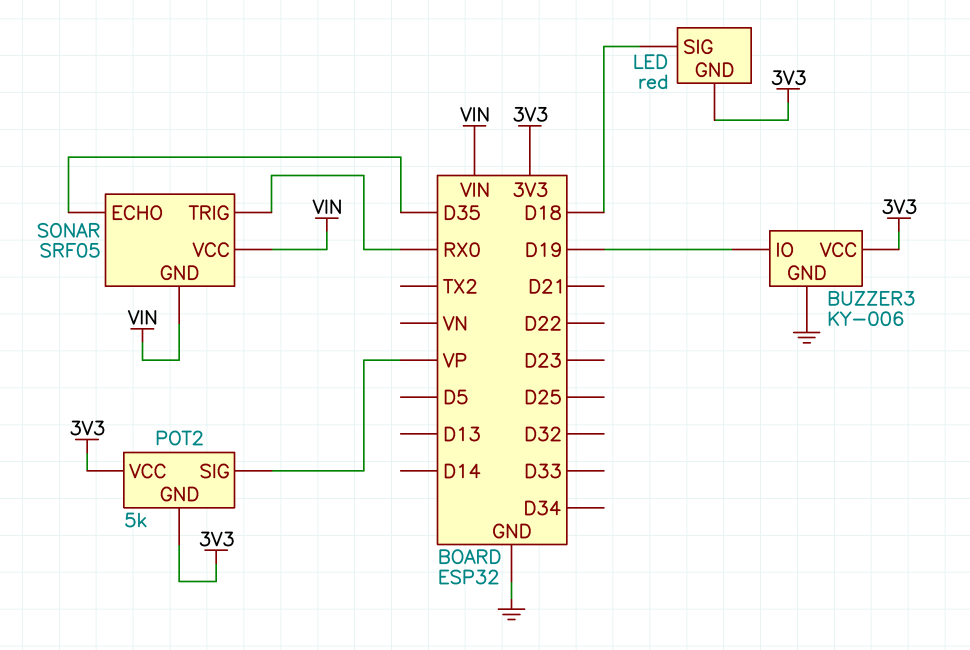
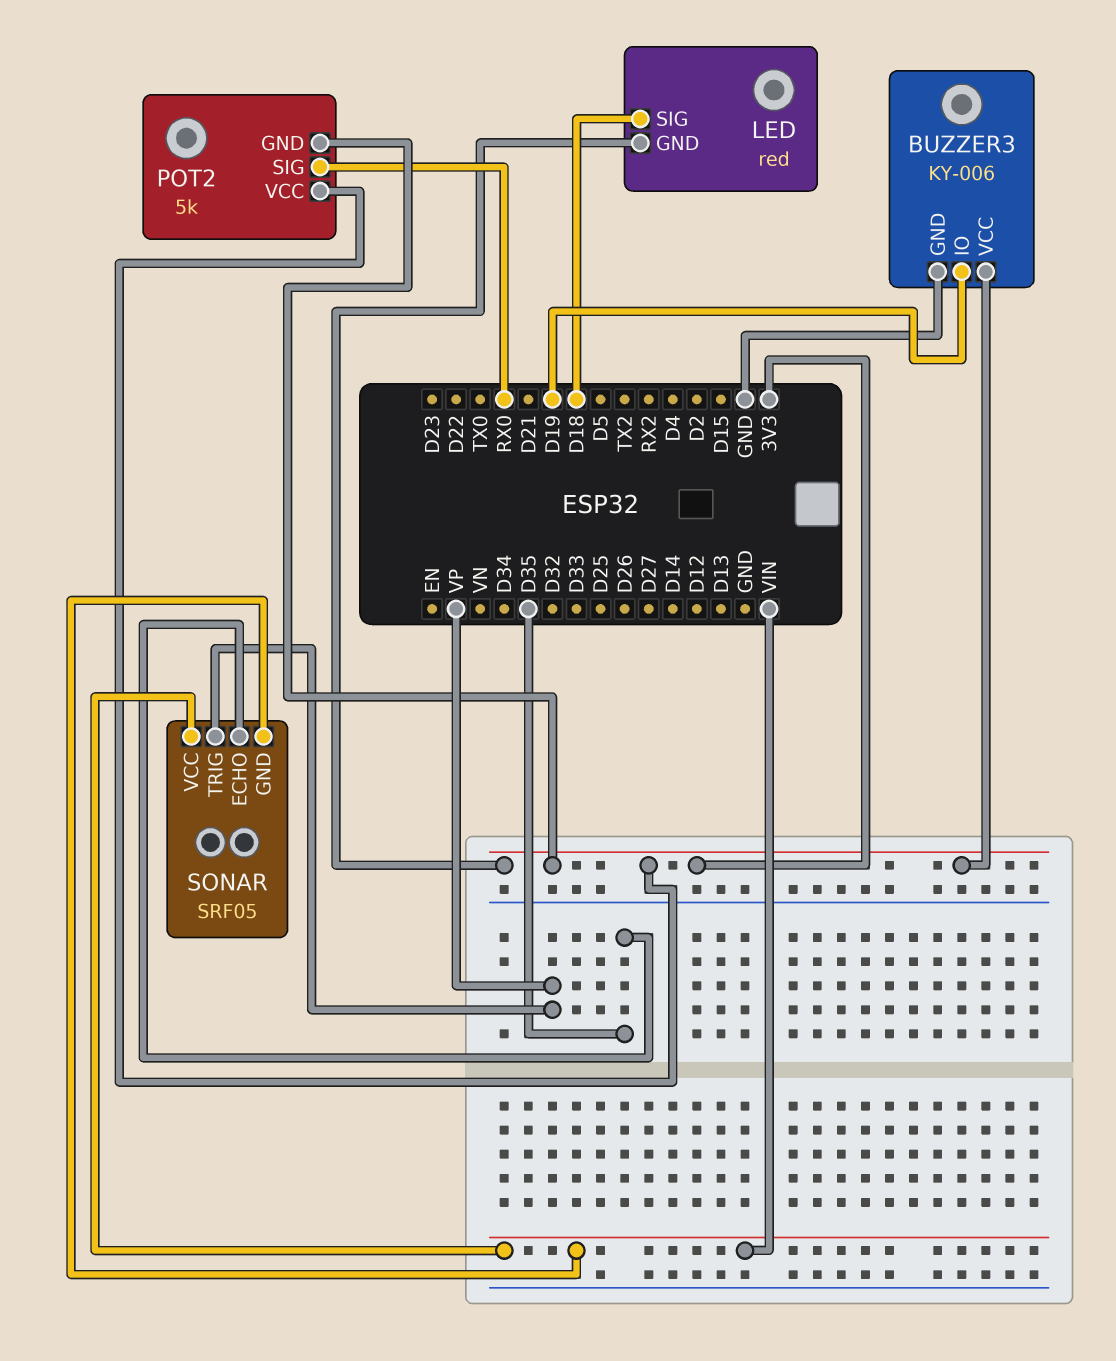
POT2 pin SIG: VP -> RX0
SONAR pin TRIG: RX0 -> VP

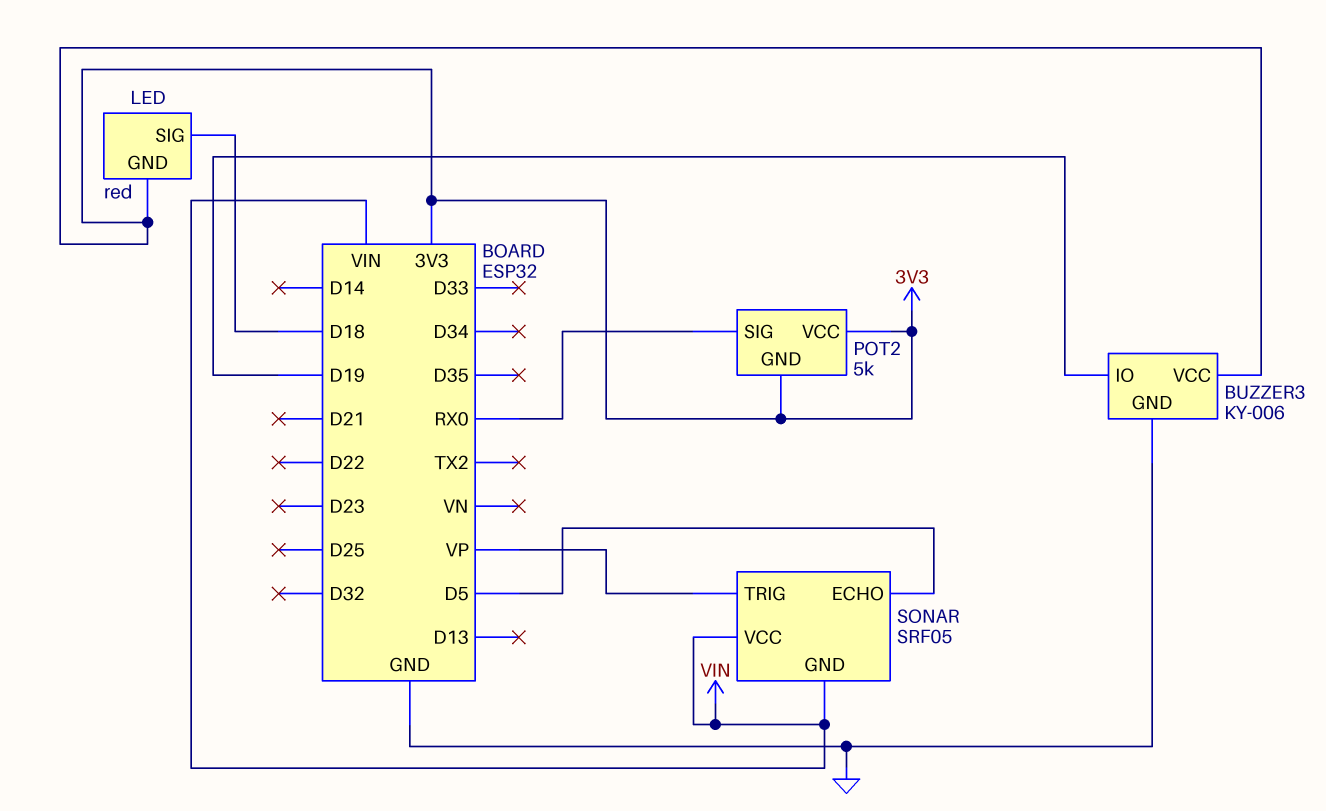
SONAR pin ECHO: D35 -> D5

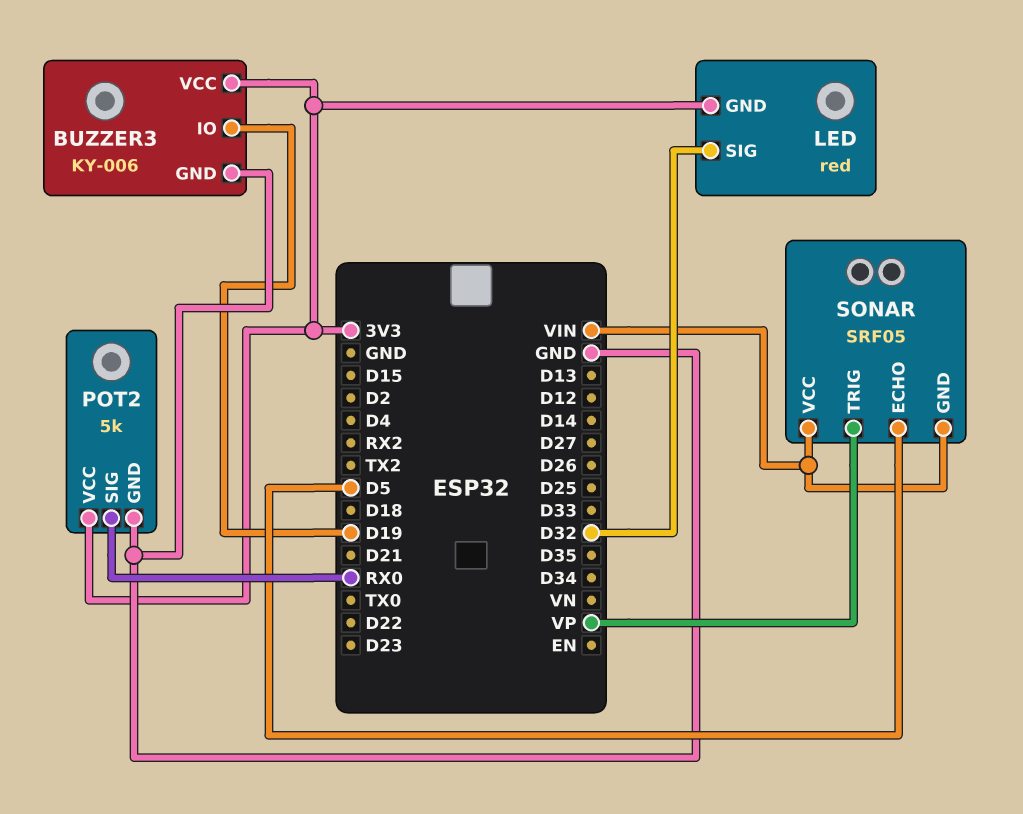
LED pin SIG: D18 -> D32
POT2 pin GND: 3V3 -> GND

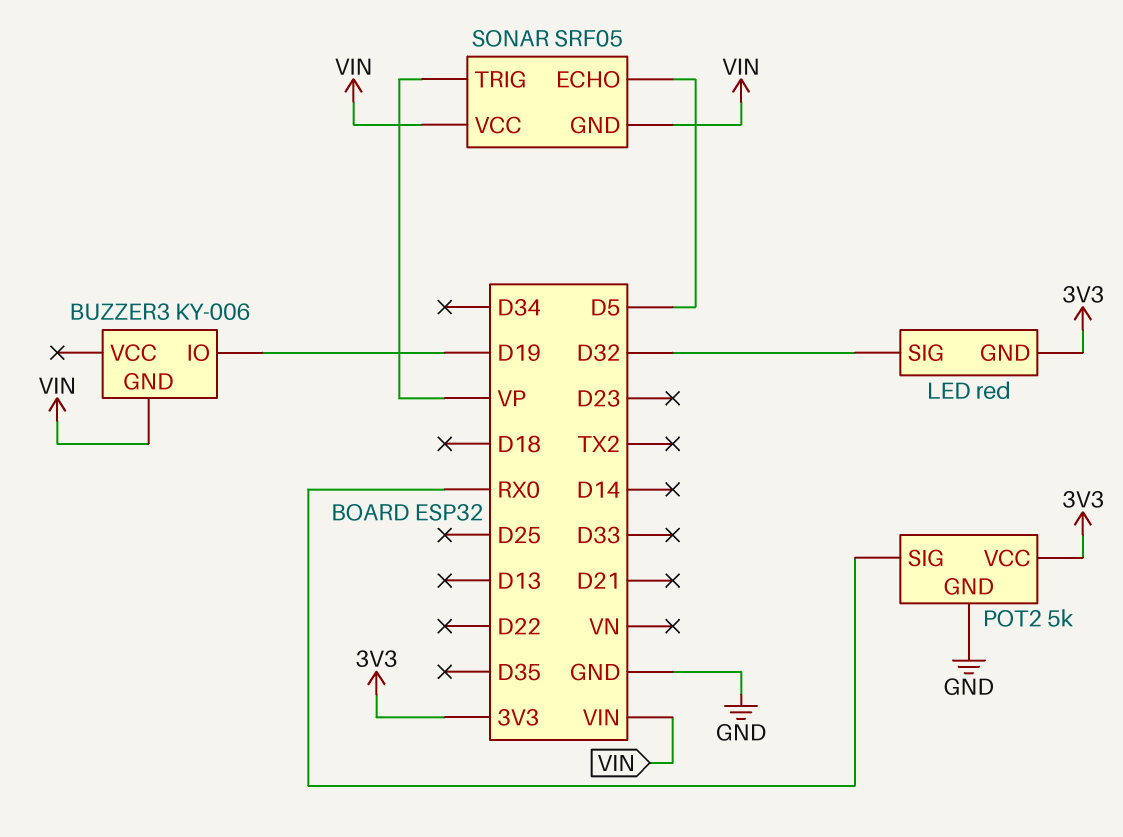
BUZZER3 pin GND: GND -> VIN
BUZZER3 pin VCC: 3V3 -> none

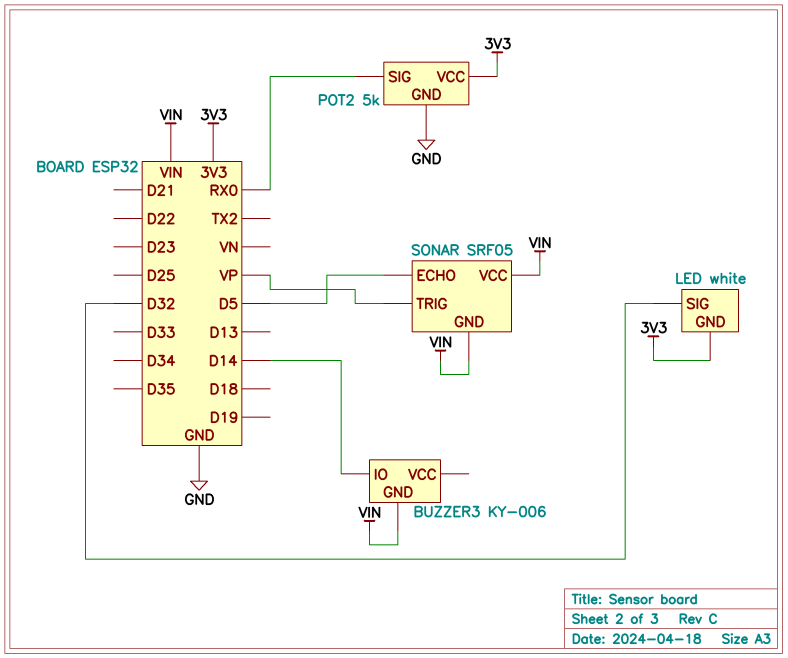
BUZZER3 pin IO: D19 -> D14
LED: red -> white

